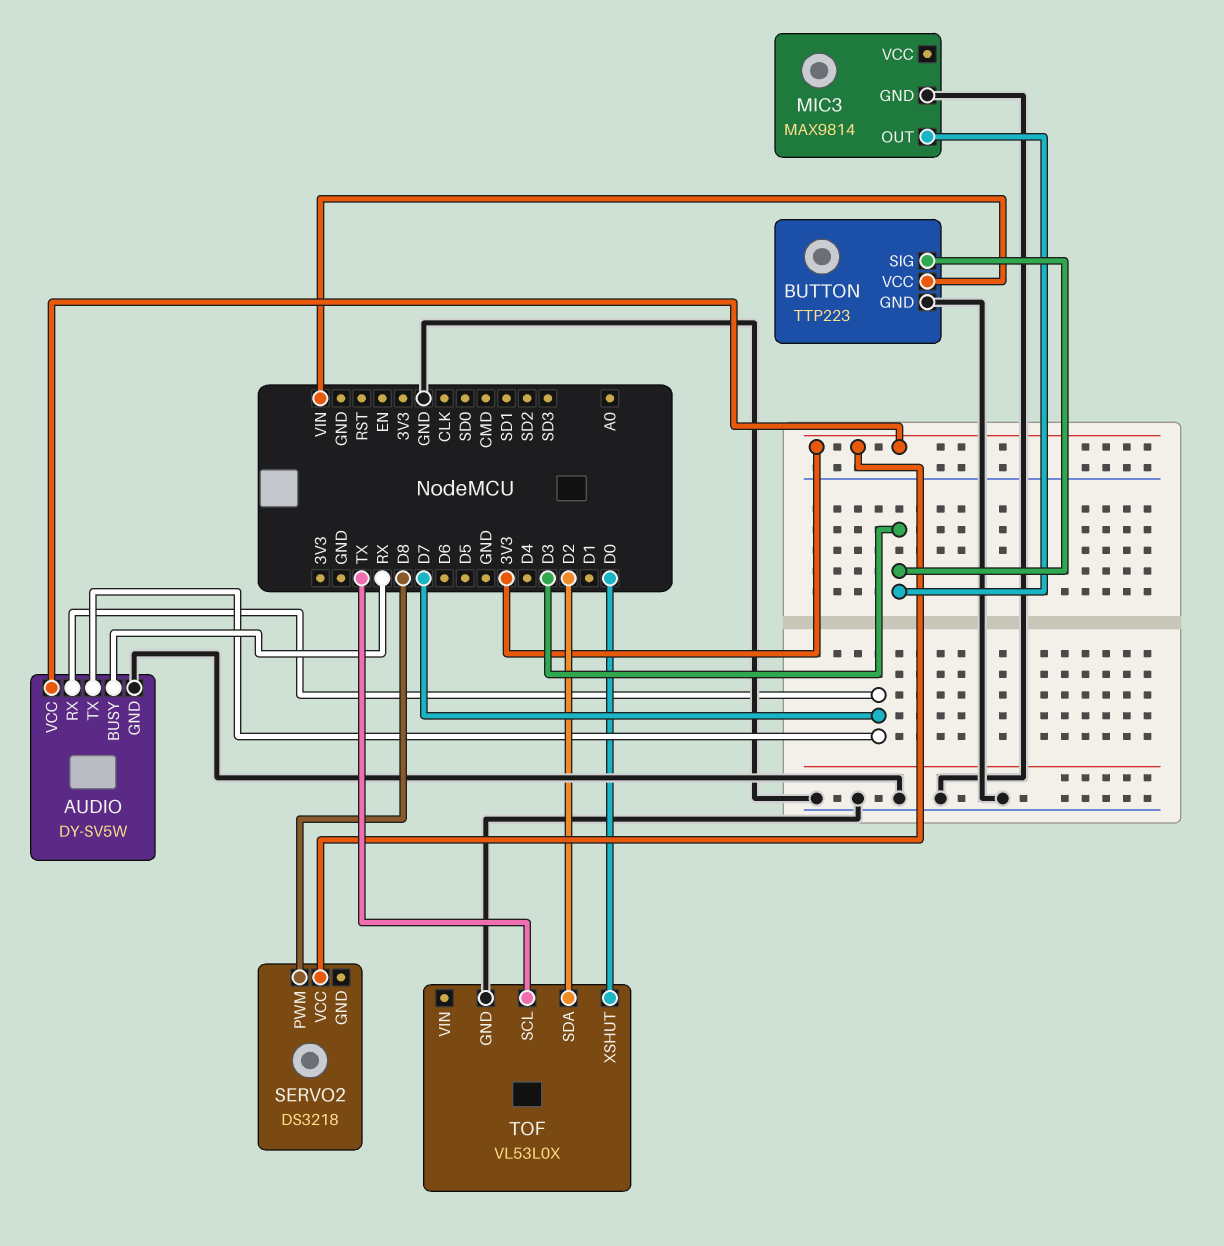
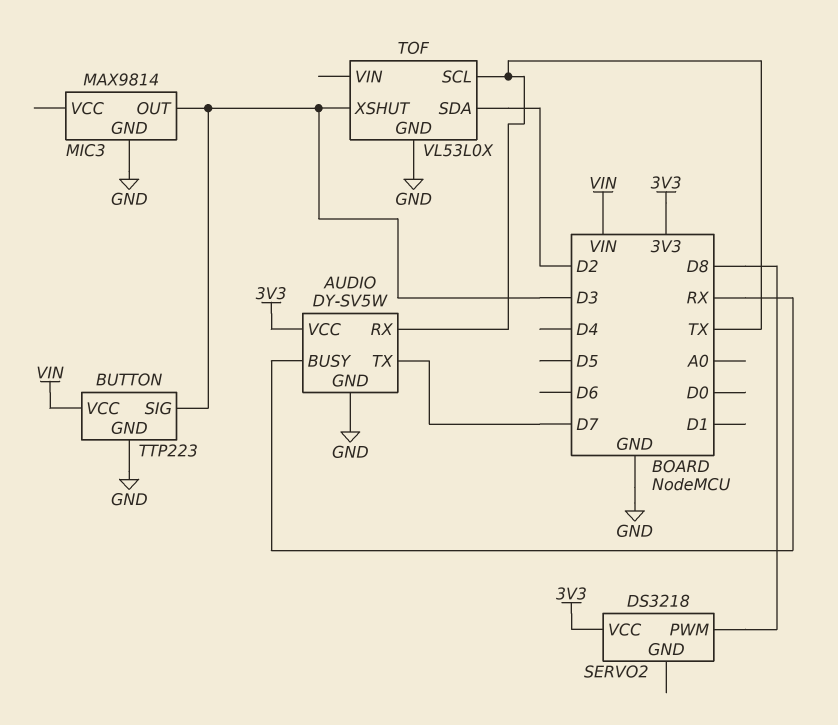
AUDIO pin RX: D7 -> TX
TOF pin XSHUT: D0 -> D3

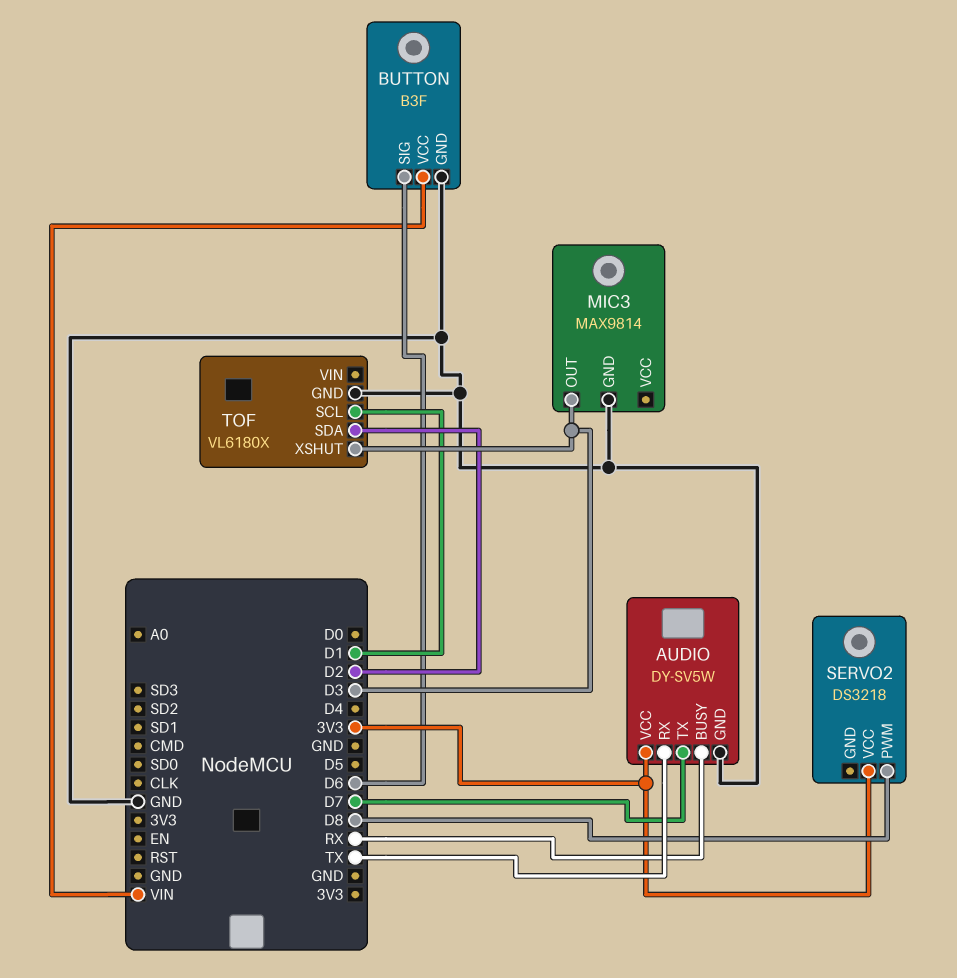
BUTTON: TTP223 -> B3F
BUTTON pin SIG: D3 -> D6
TOF: VL53L0X -> VL6180X
TOF pin SCL: TX -> D1

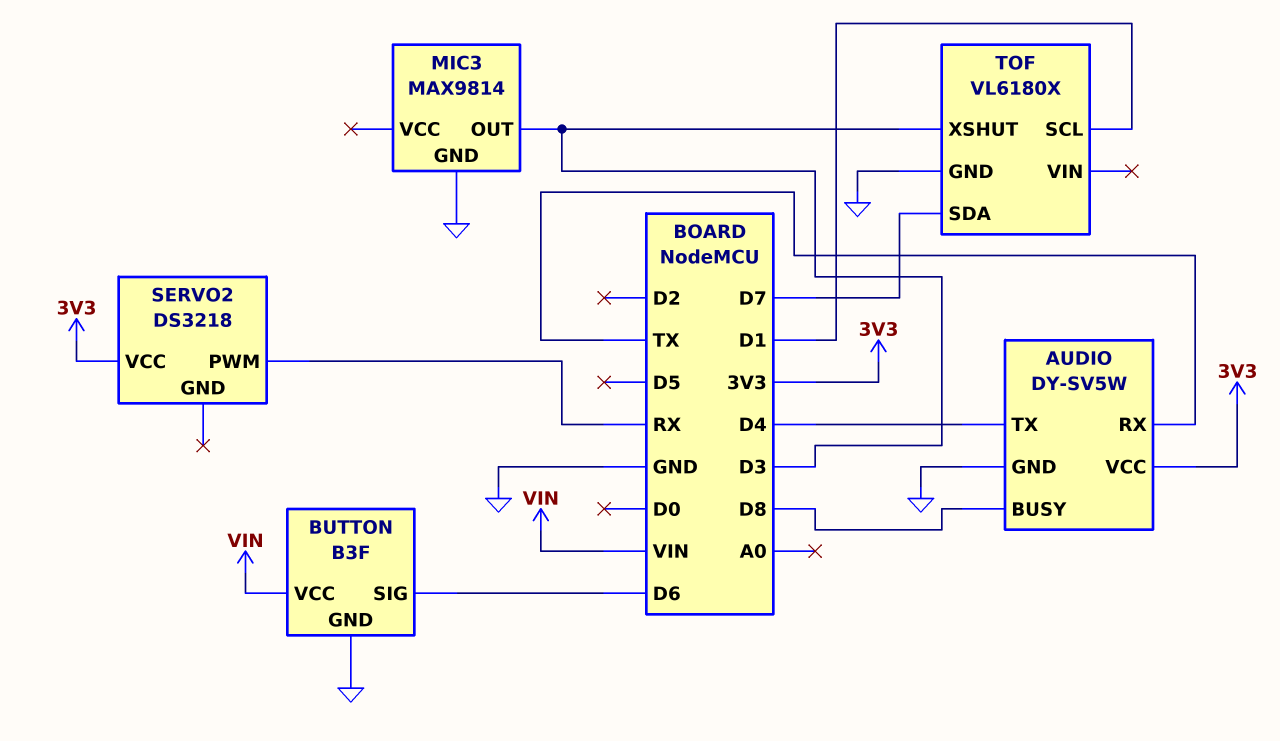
AUDIO pin BUSY: RX -> D8
AUDIO pin TX: D7 -> D4
SERVO2 pin PWM: D8 -> RX
TOF pin SDA: D2 -> D7

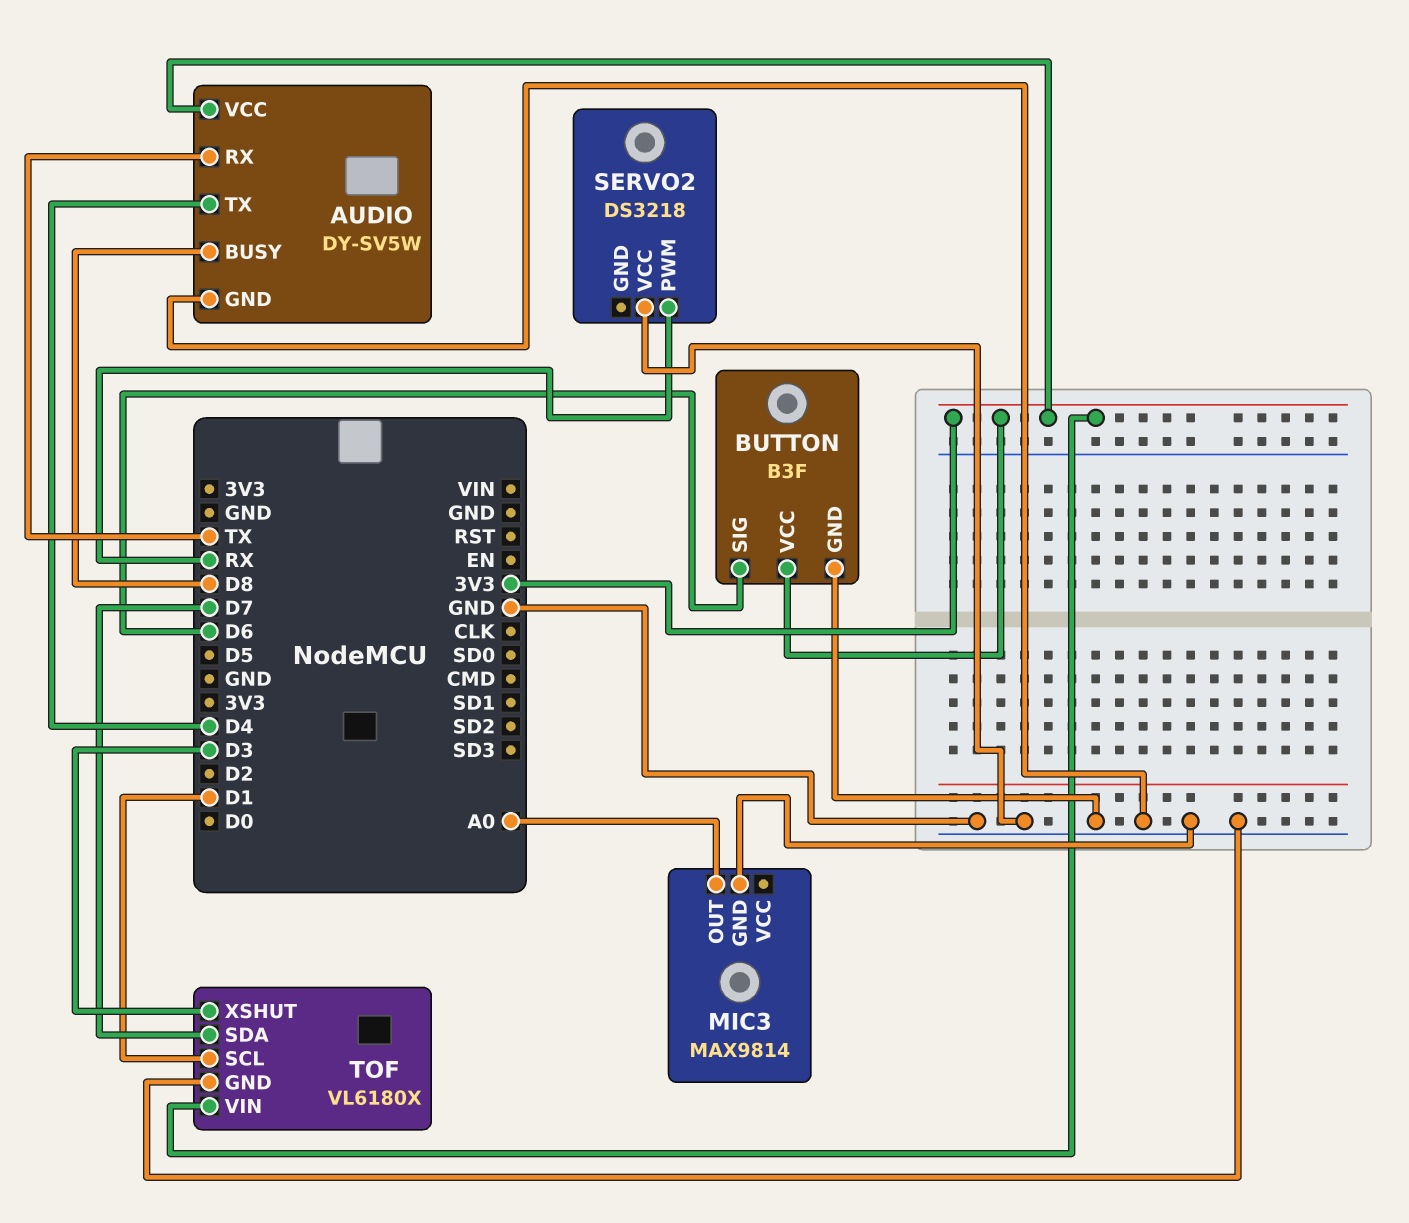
BUTTON pin VCC: VIN -> 3V3
MIC3 pin OUT: D3 -> A0
SERVO2 pin VCC: 3V3 -> GND
TOF pin VIN: none -> 3V3

